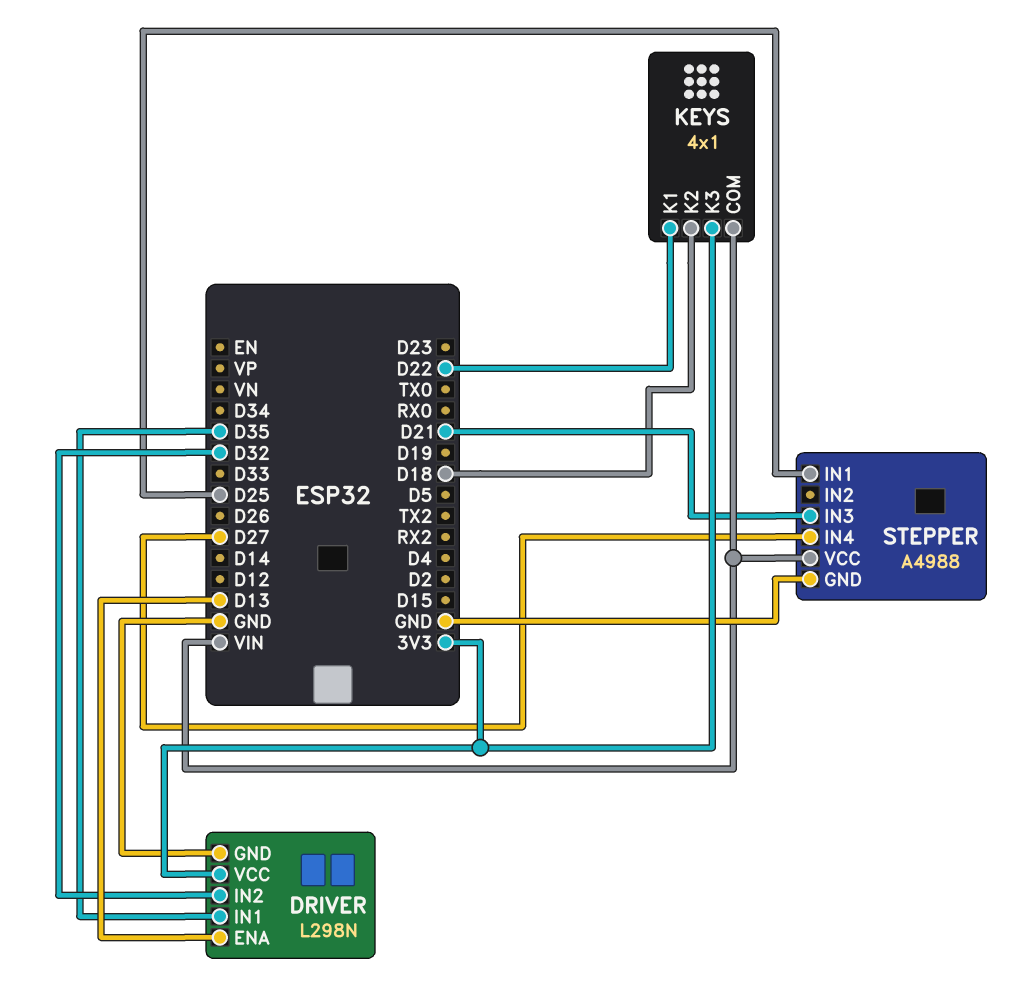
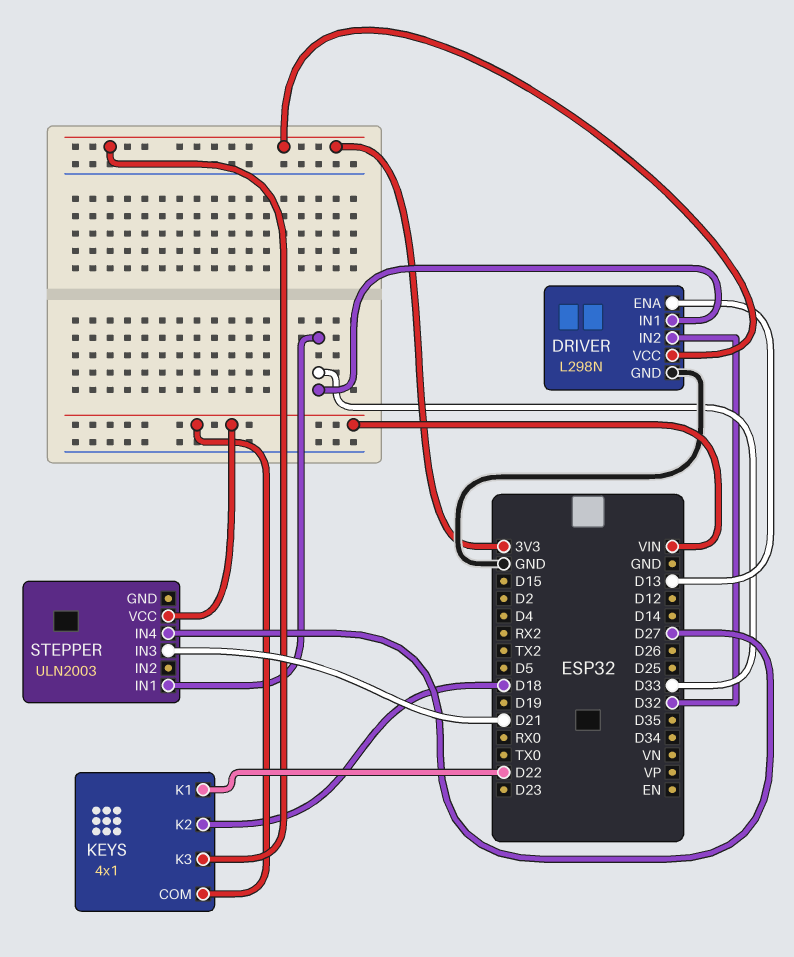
DRIVER pin IN1: D35 -> D33
STEPPER: A4988 -> ULN2003
STEPPER pin GND: GND -> none
STEPPER pin IN1: D25 -> D33

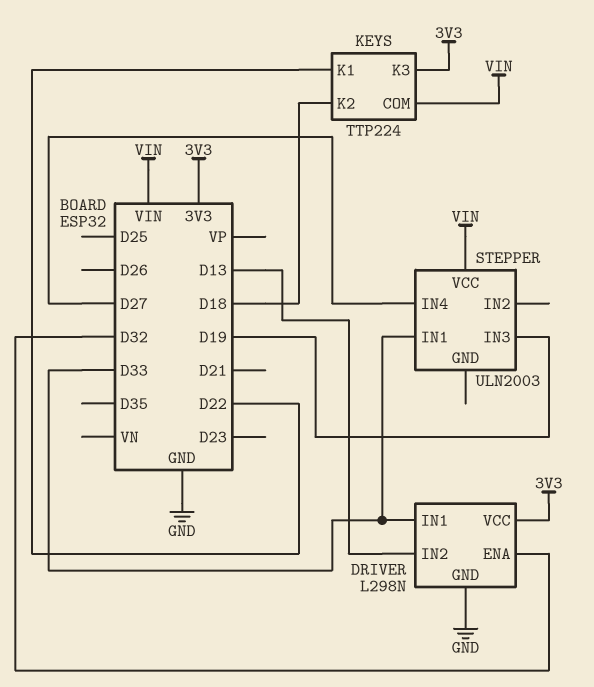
DRIVER pin ENA: D13 -> D32
DRIVER pin IN2: D32 -> D13
KEYS: 4x1 -> TTP224
STEPPER pin IN3: D21 -> D19

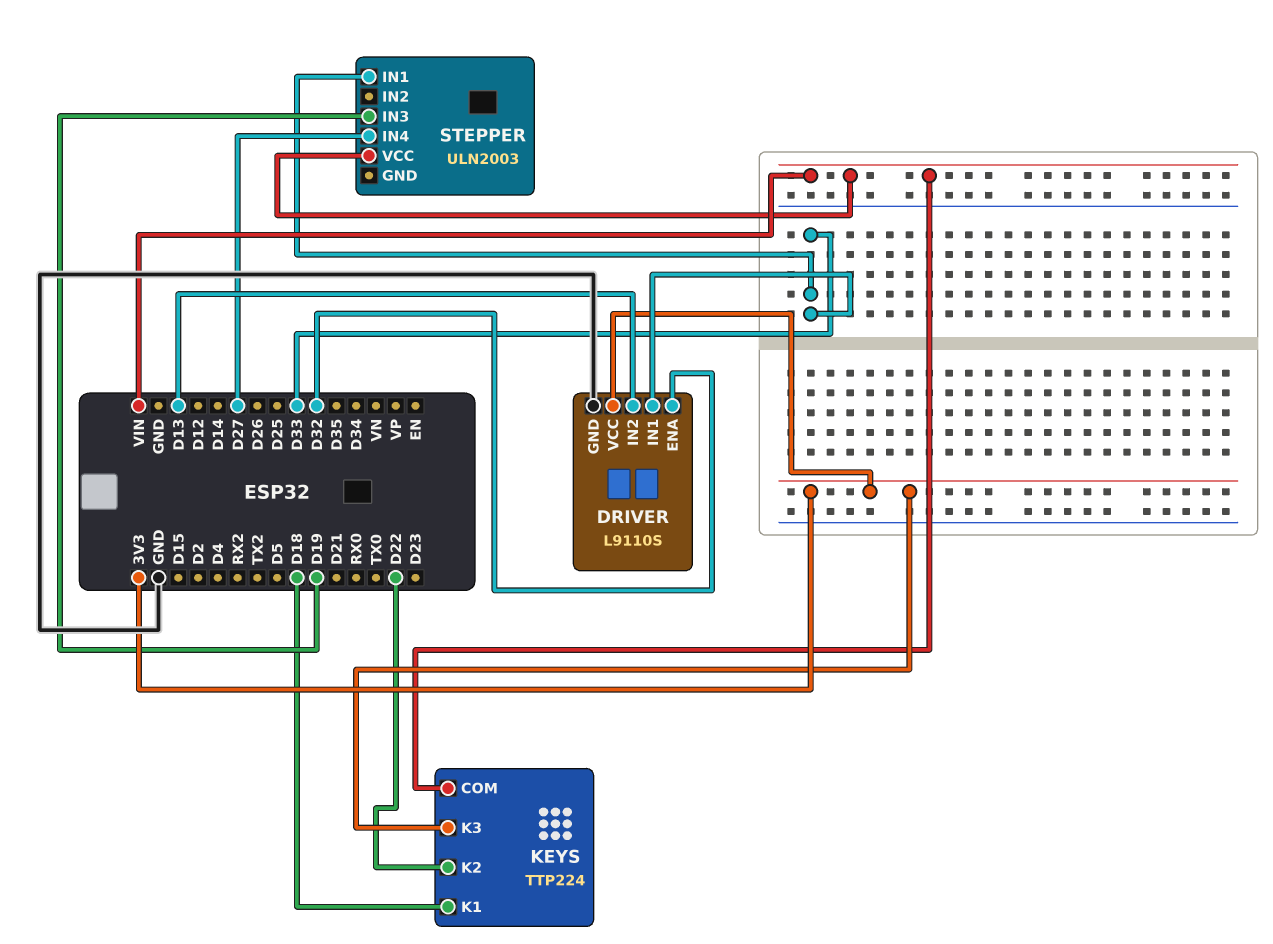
DRIVER: L298N -> L9110S
KEYS pin K1: D22 -> D18
KEYS pin K2: D18 -> D22

